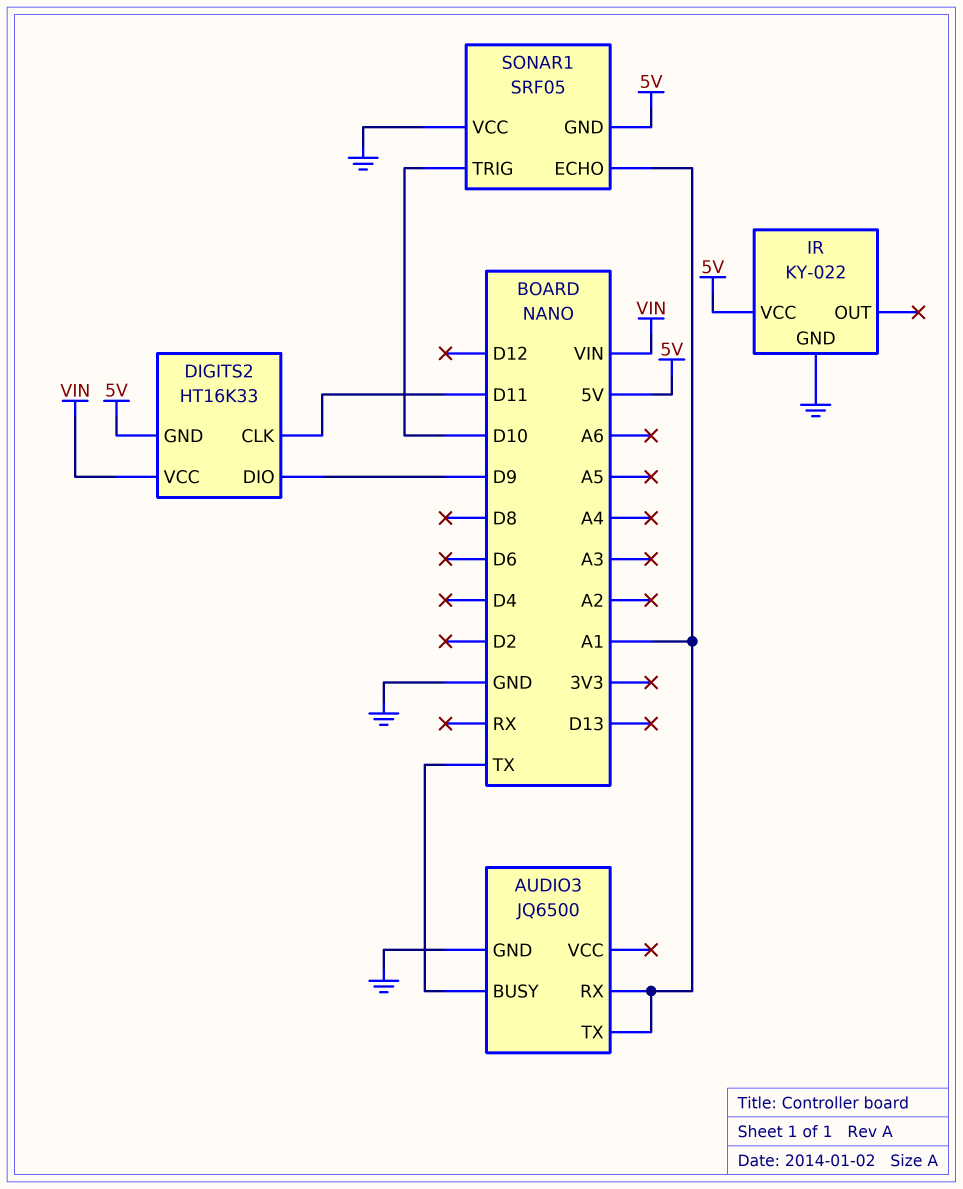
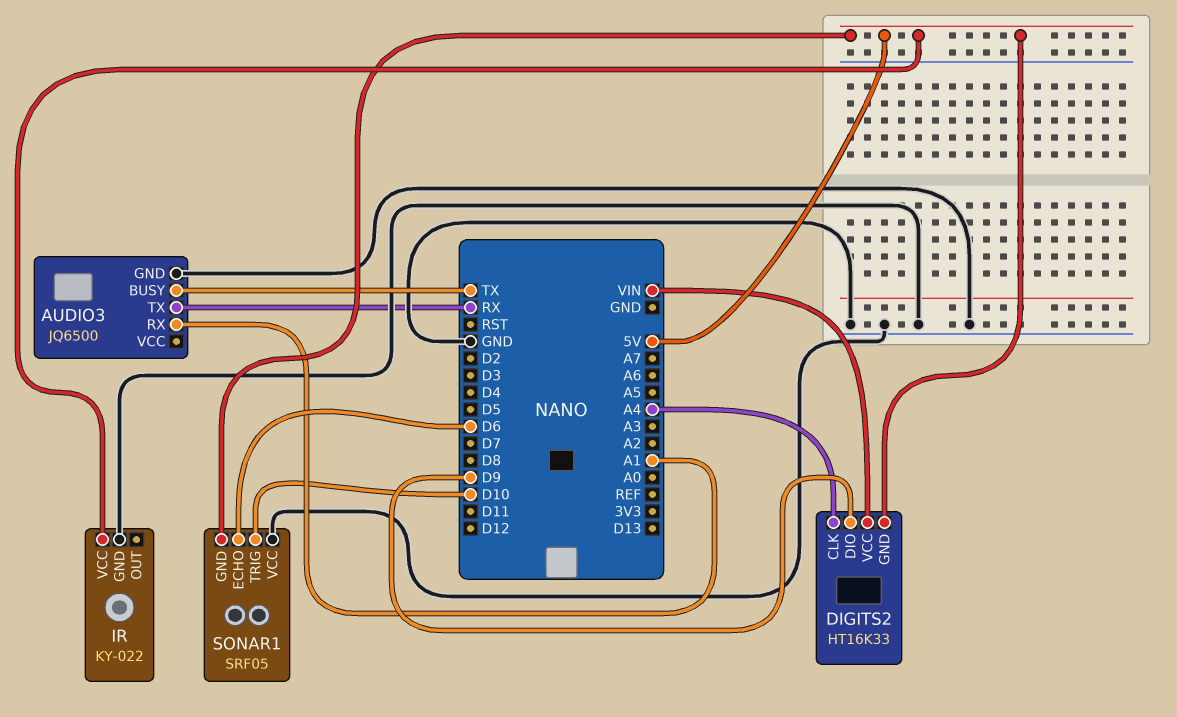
AUDIO3 pin TX: A1 -> RX
DIGITS2 pin CLK: D11 -> A4
SONAR1 pin ECHO: A1 -> D6

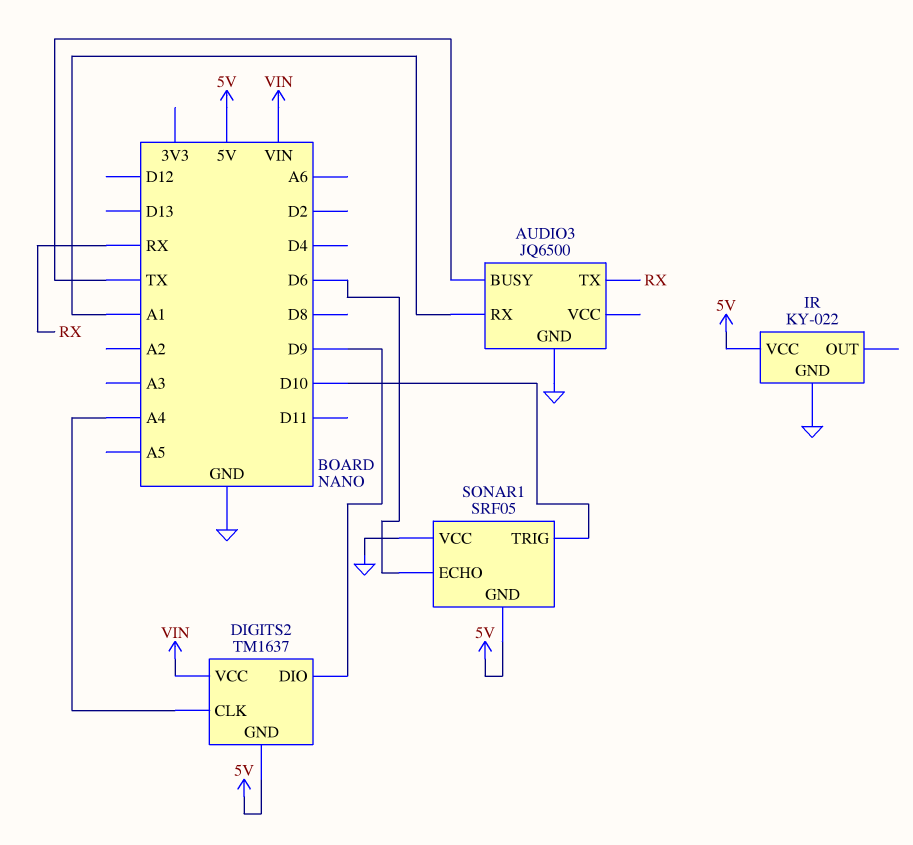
DIGITS2: HT16K33 -> TM1637

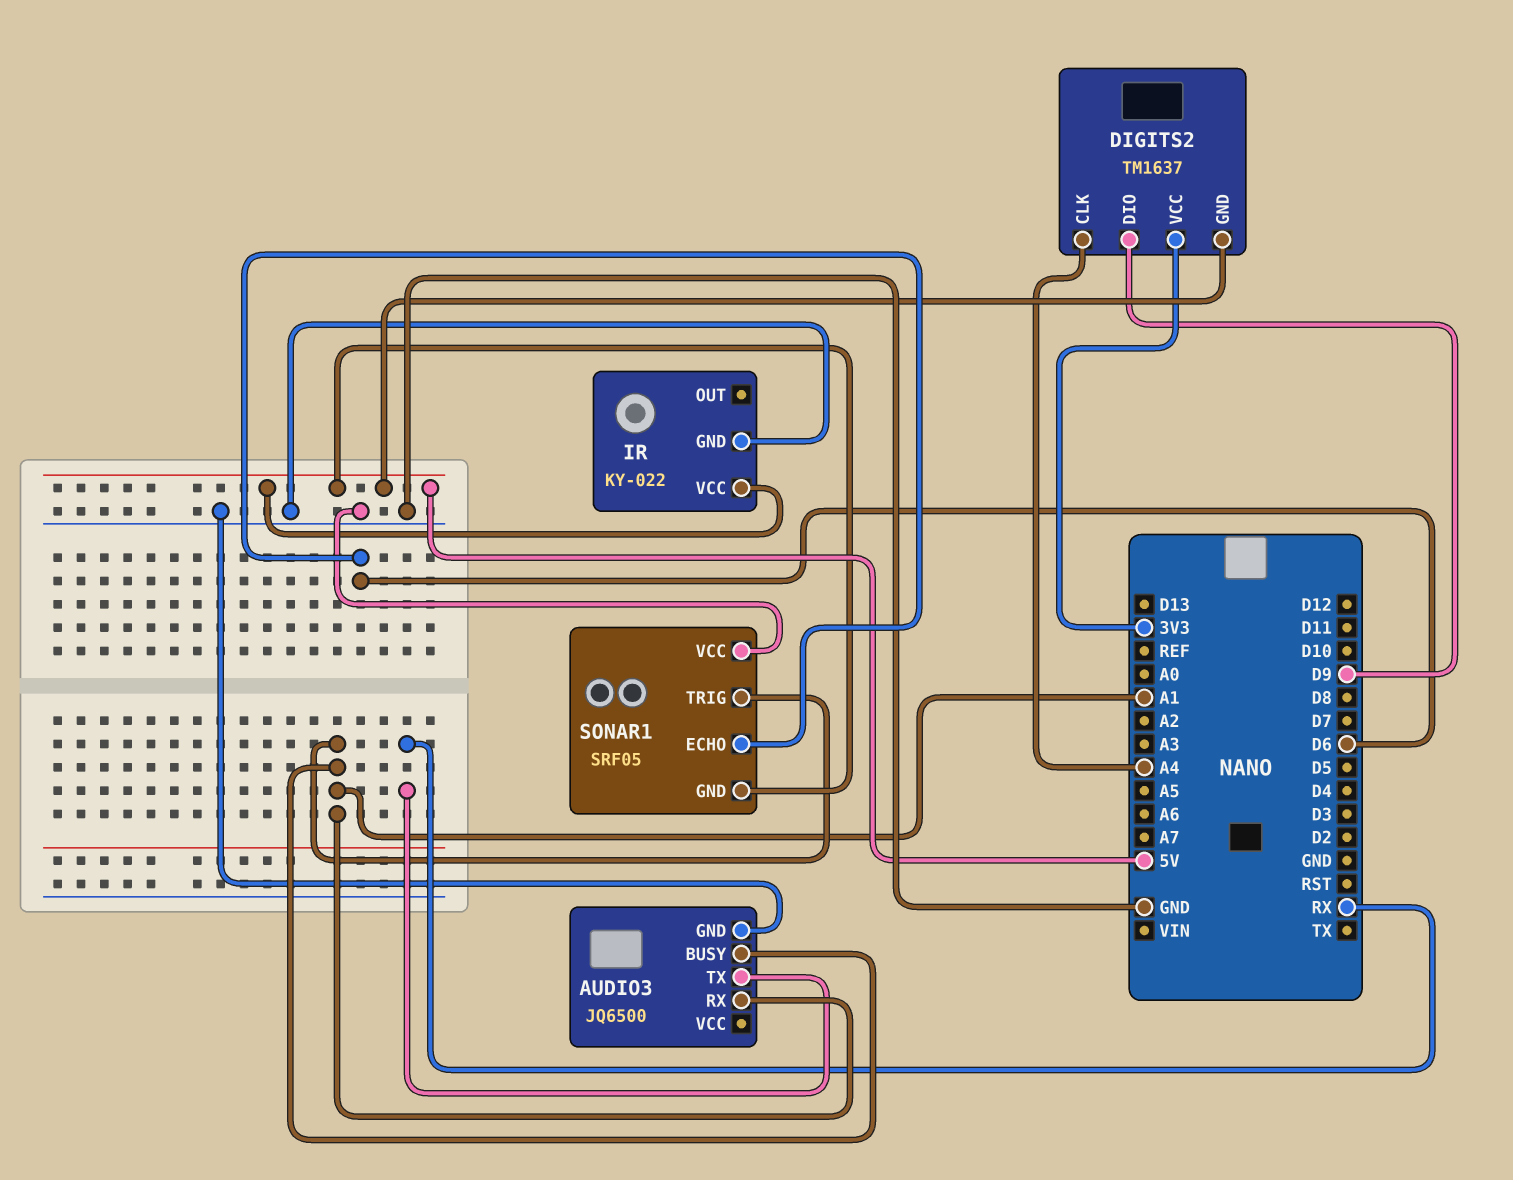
AUDIO3 pin BUSY: TX -> A1
DIGITS2 pin VCC: VIN -> 3V3
SONAR1 pin TRIG: D10 -> A1

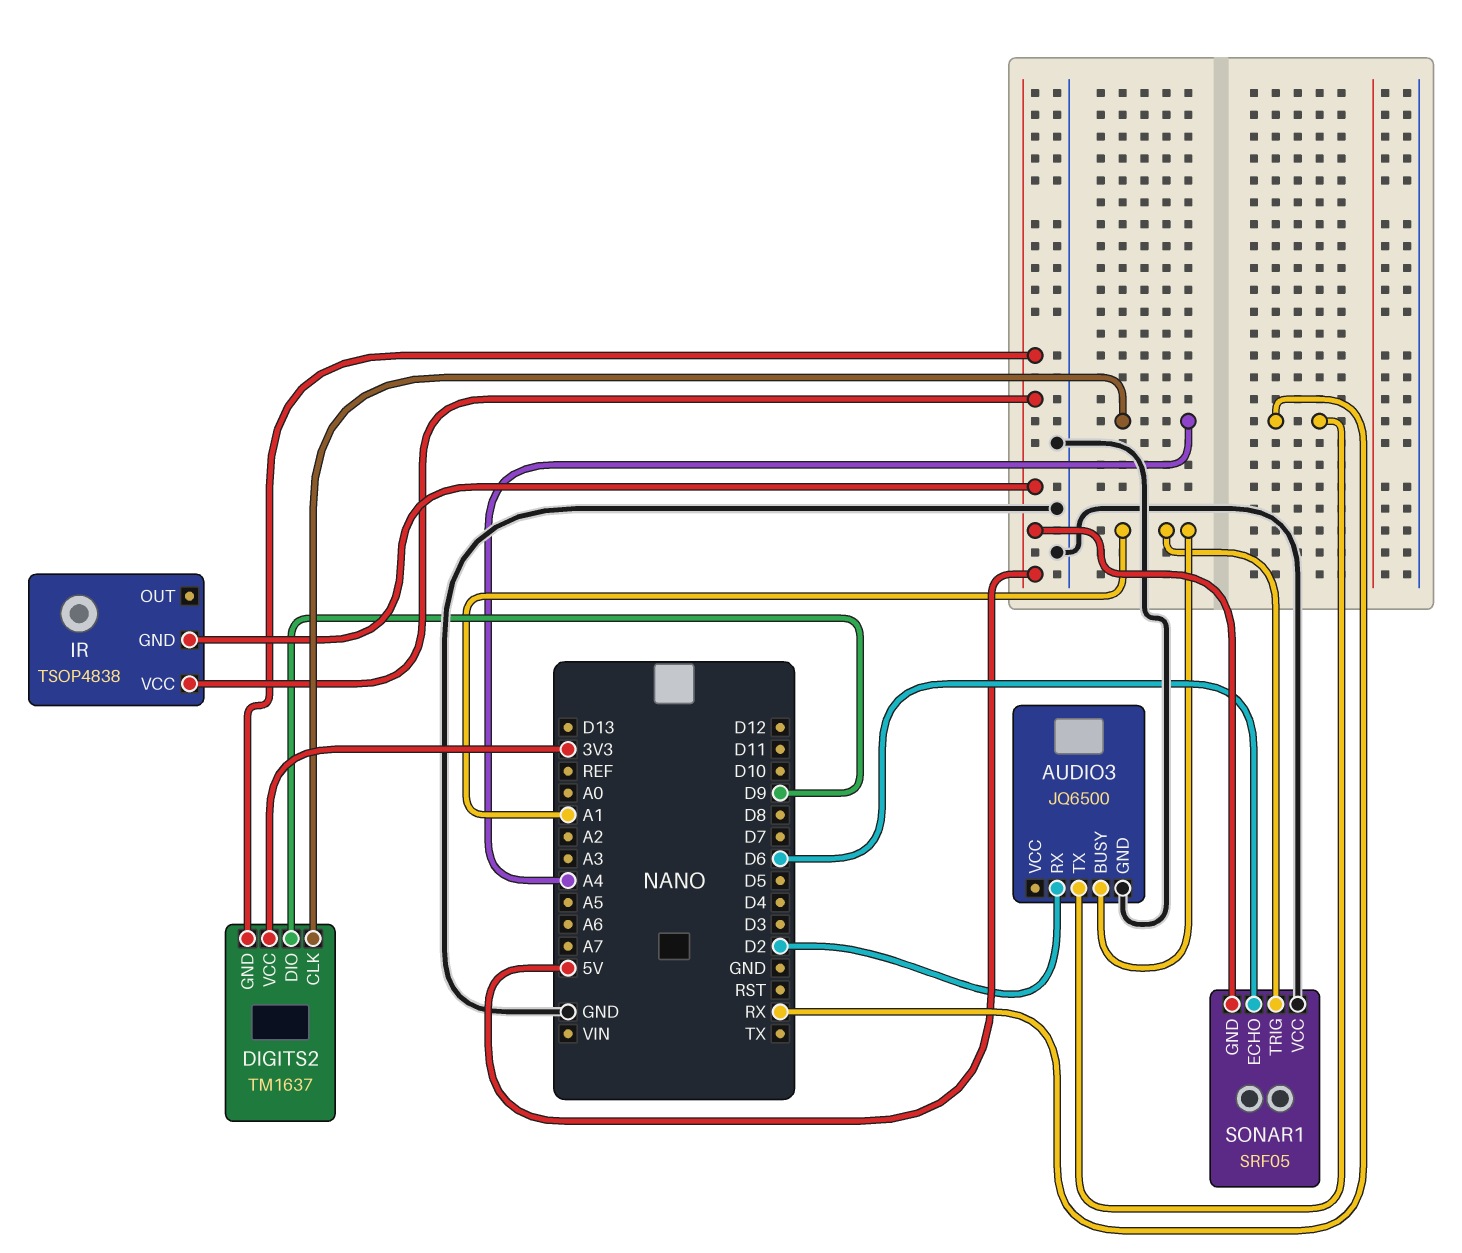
AUDIO3 pin RX: A1 -> D2
IR: KY-022 -> TSOP4838
IR pin GND: GND -> 5V

